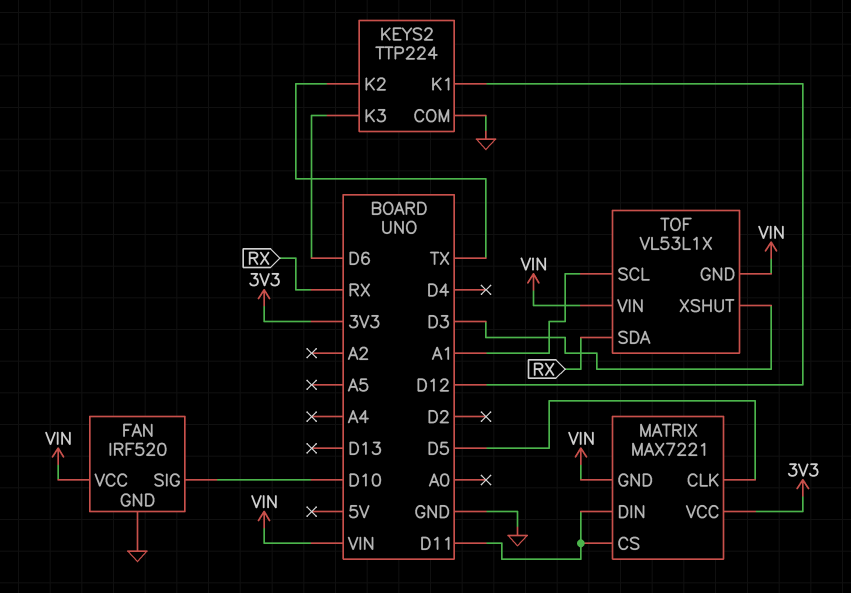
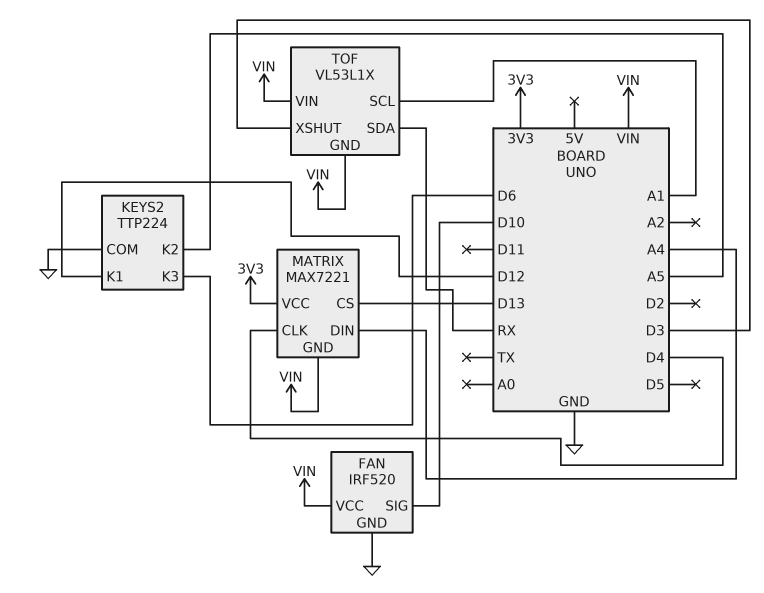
KEYS2 pin K2: TX -> A5
MATRIX pin CLK: D5 -> D4
MATRIX pin CS: D11 -> D13
MATRIX pin DIN: D11 -> A4

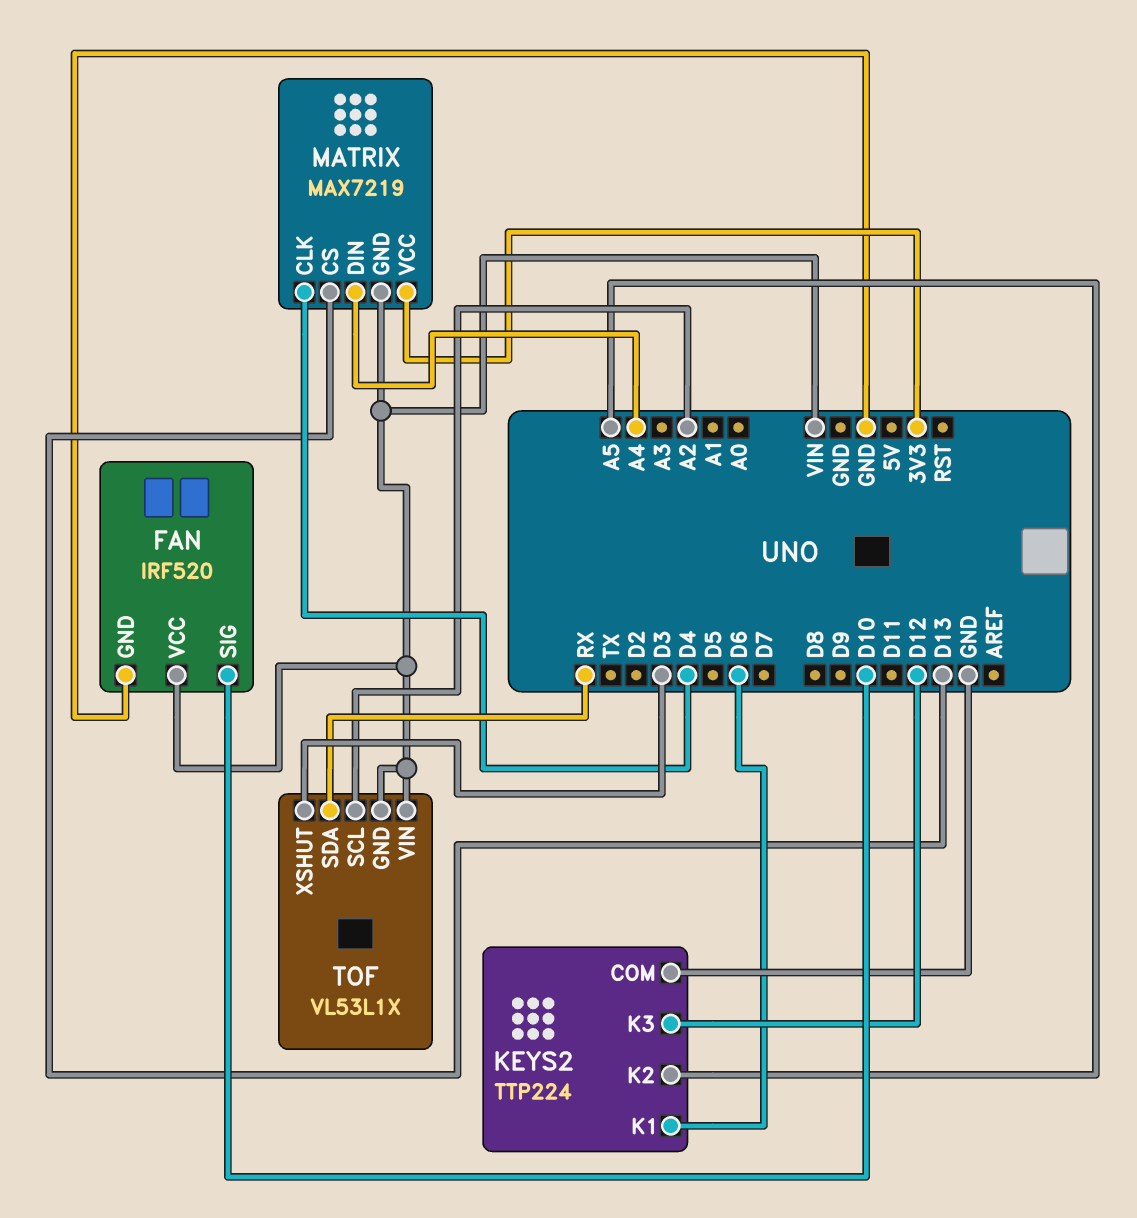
KEYS2 pin K1: D12 -> D6
KEYS2 pin K3: D6 -> D12
MATRIX: MAX7221 -> MAX7219
TOF pin SCL: A1 -> A2

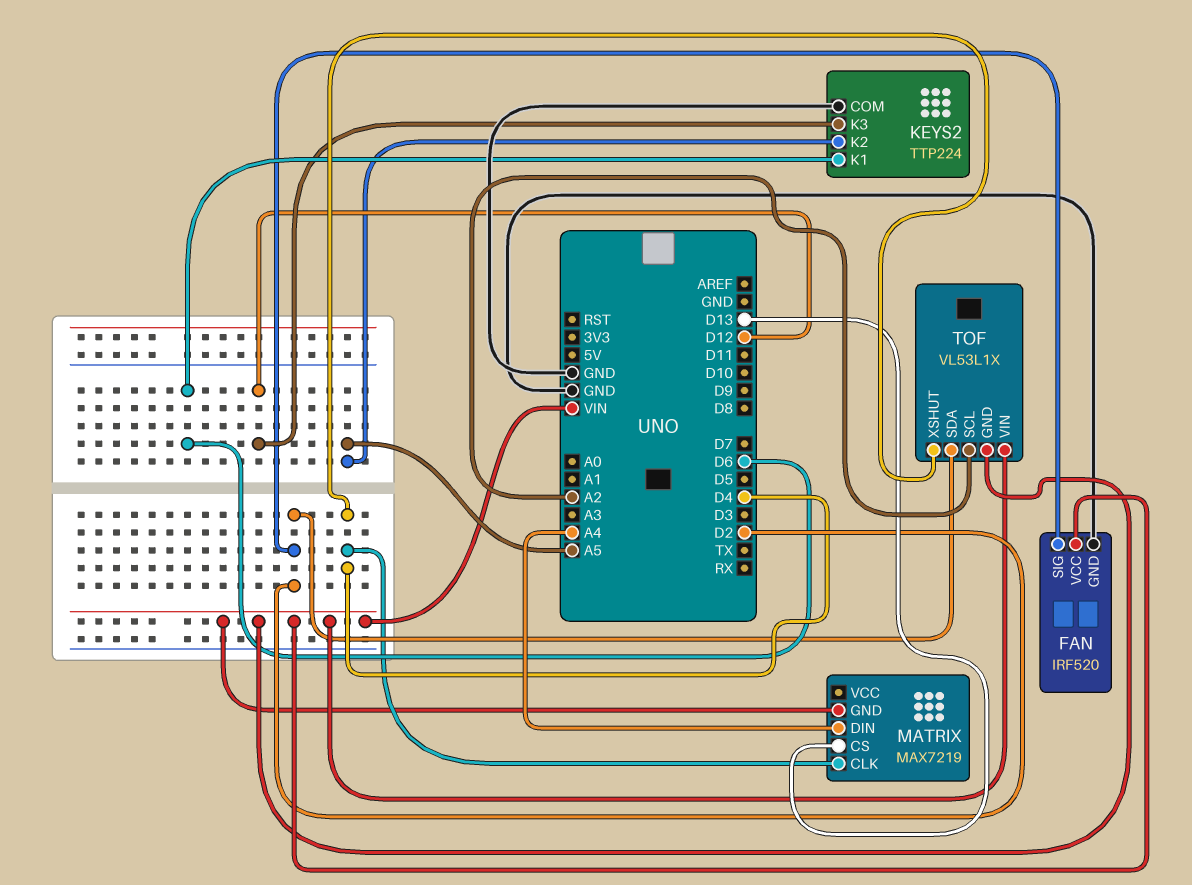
FAN pin SIG: D10 -> D2
MATRIX pin VCC: 3V3 -> none
TOF pin SDA: RX -> D2
TOF pin XSHUT: D3 -> D4

